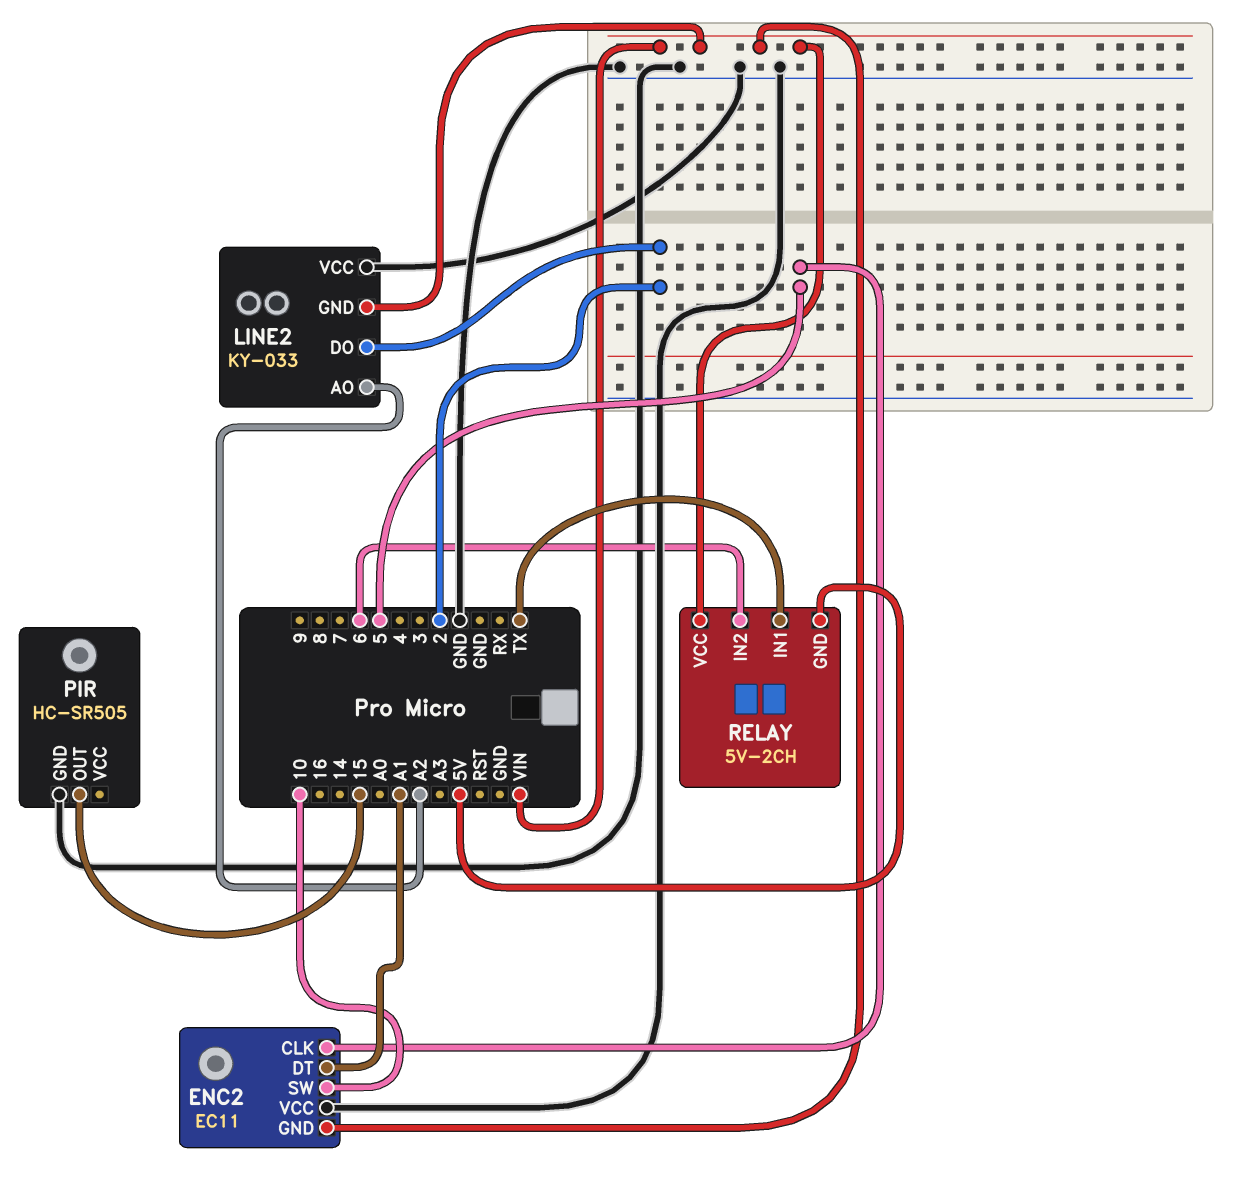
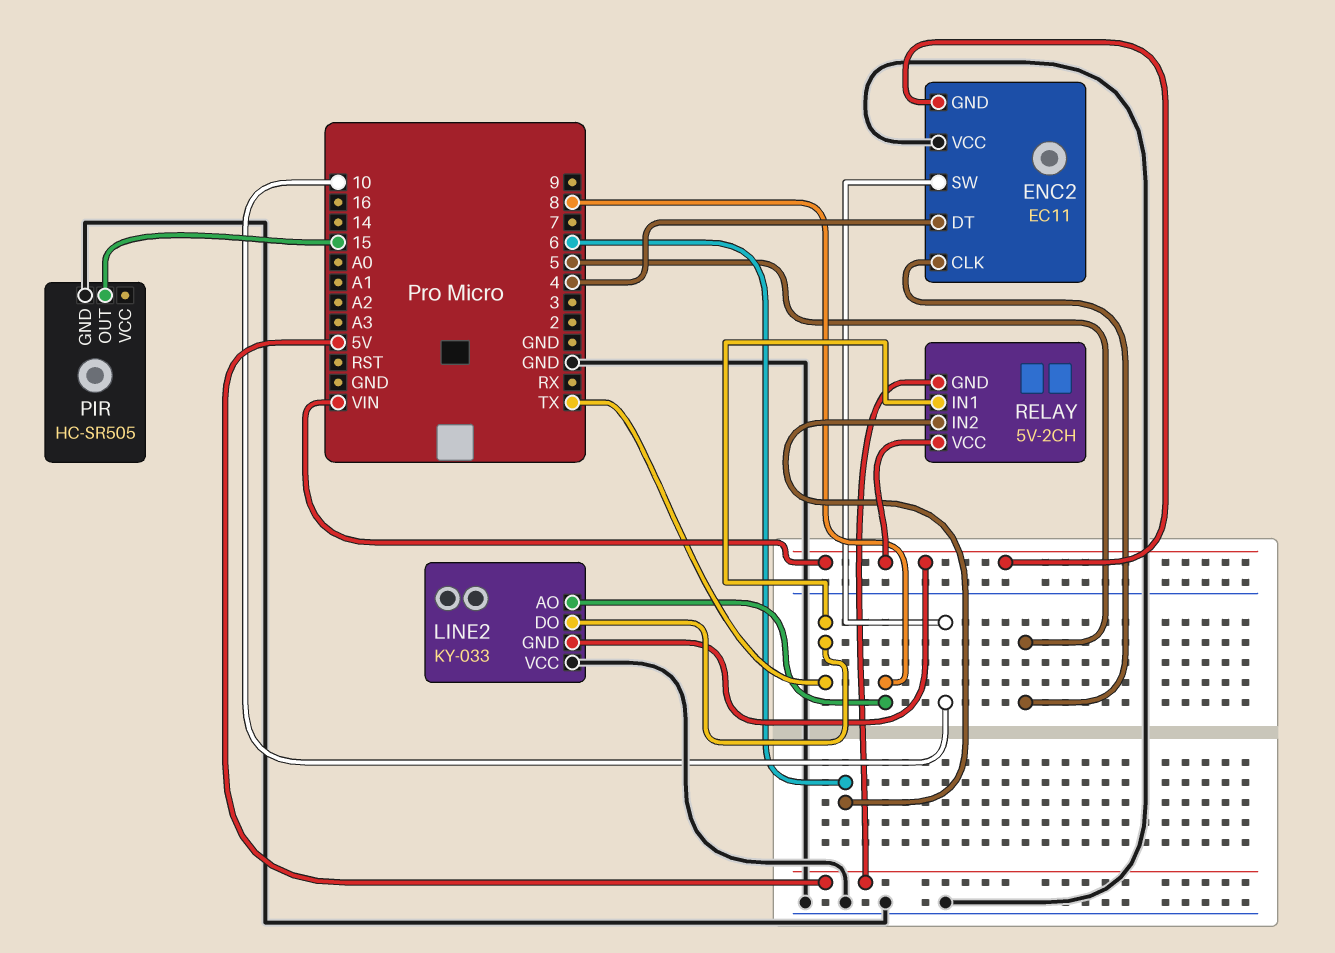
ENC2 pin DT: A1 -> 4
LINE2 pin AO: A2 -> 8
LINE2 pin DO: 2 -> TX

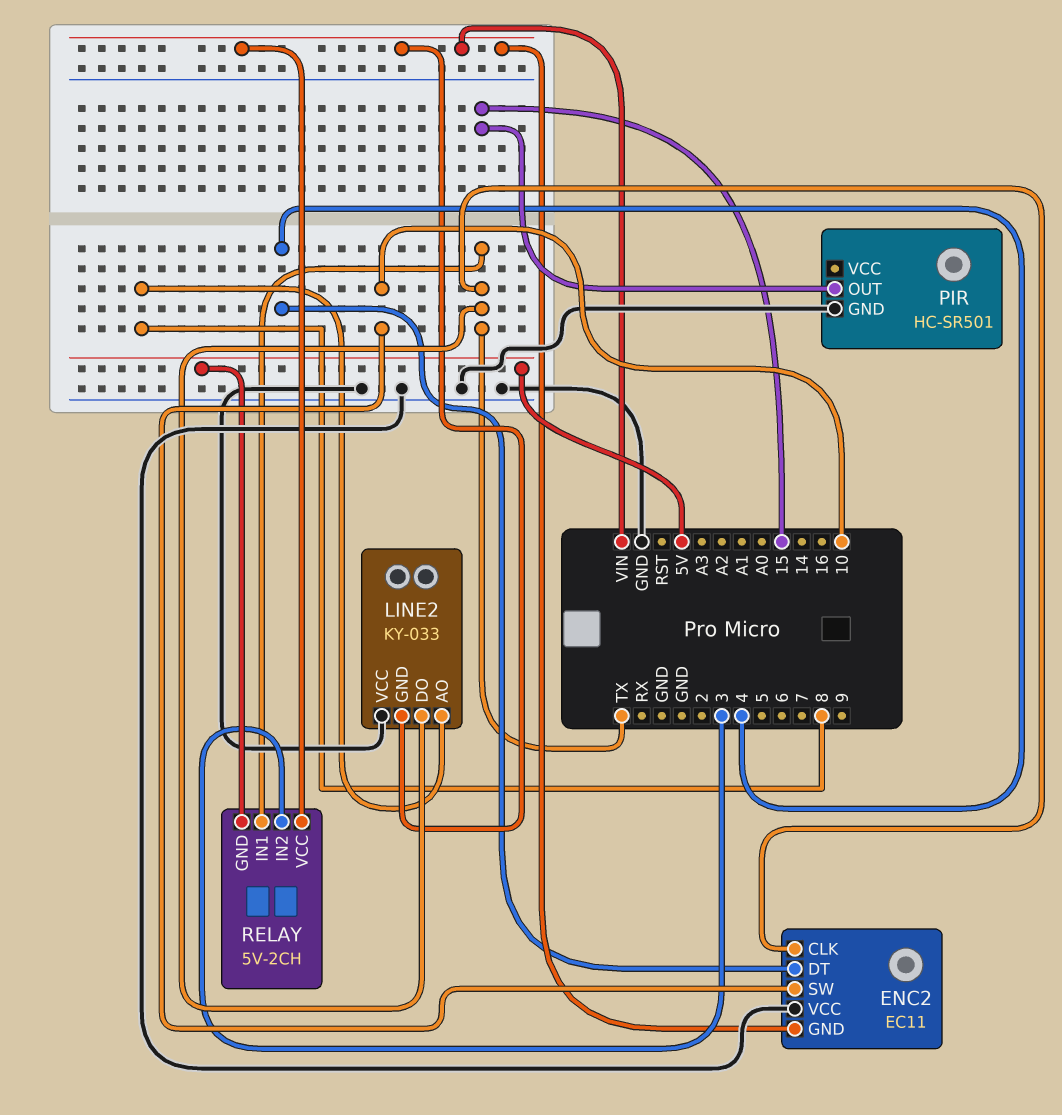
ENC2 pin CLK: 5 -> TX
PIR: HC-SR505 -> HC-SR501
RELAY pin IN2: 6 -> 3

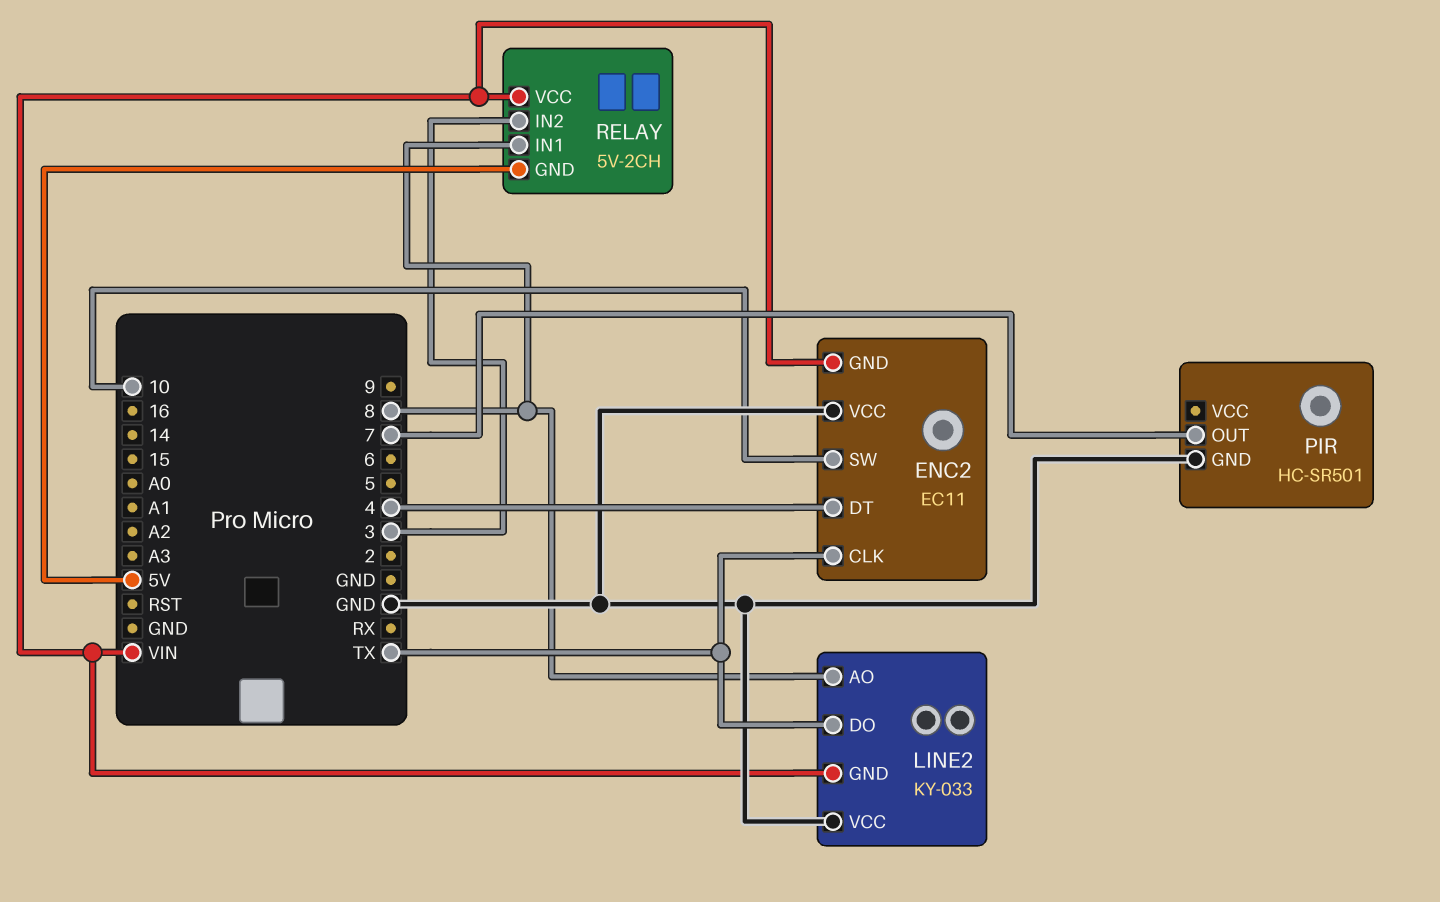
PIR pin OUT: 15 -> 7
RELAY pin IN1: TX -> 8

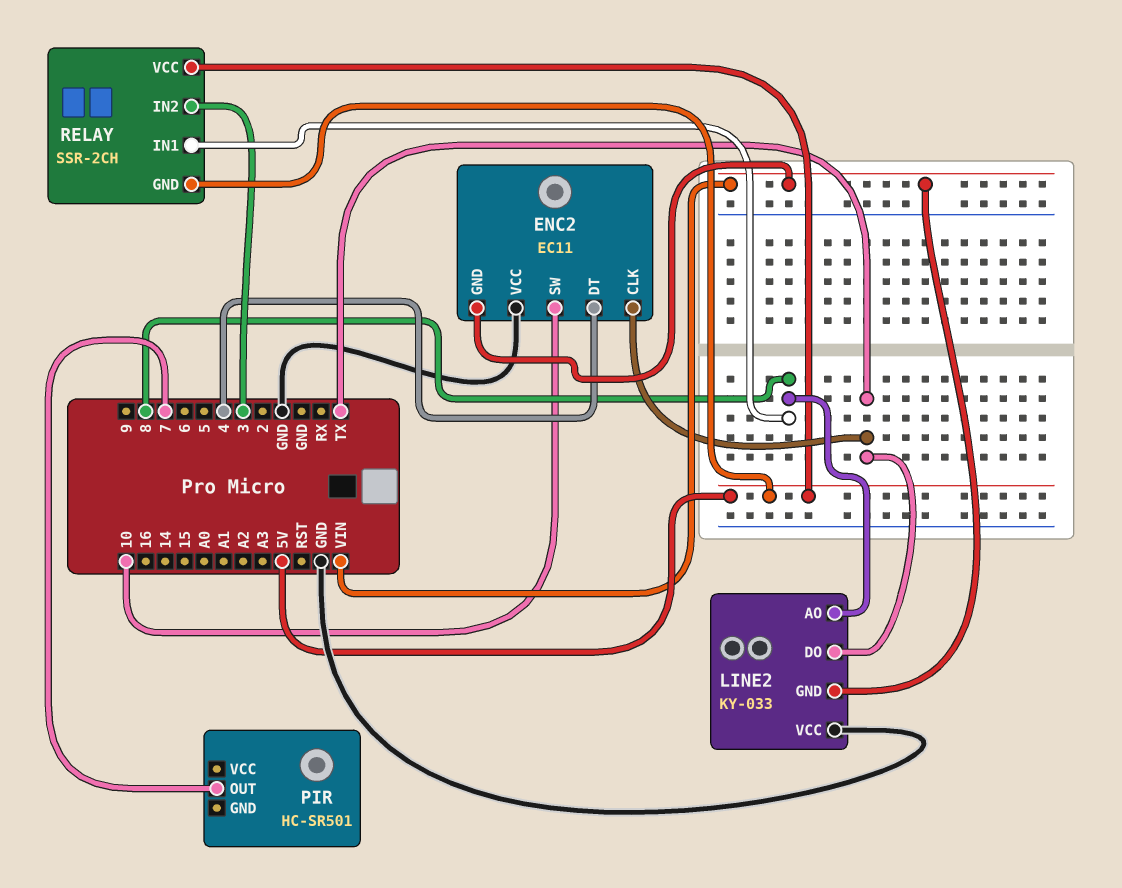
PIR pin GND: GND -> none
RELAY: 5V-2CH -> SSR-2CH
RELAY pin VCC: VIN -> 5V

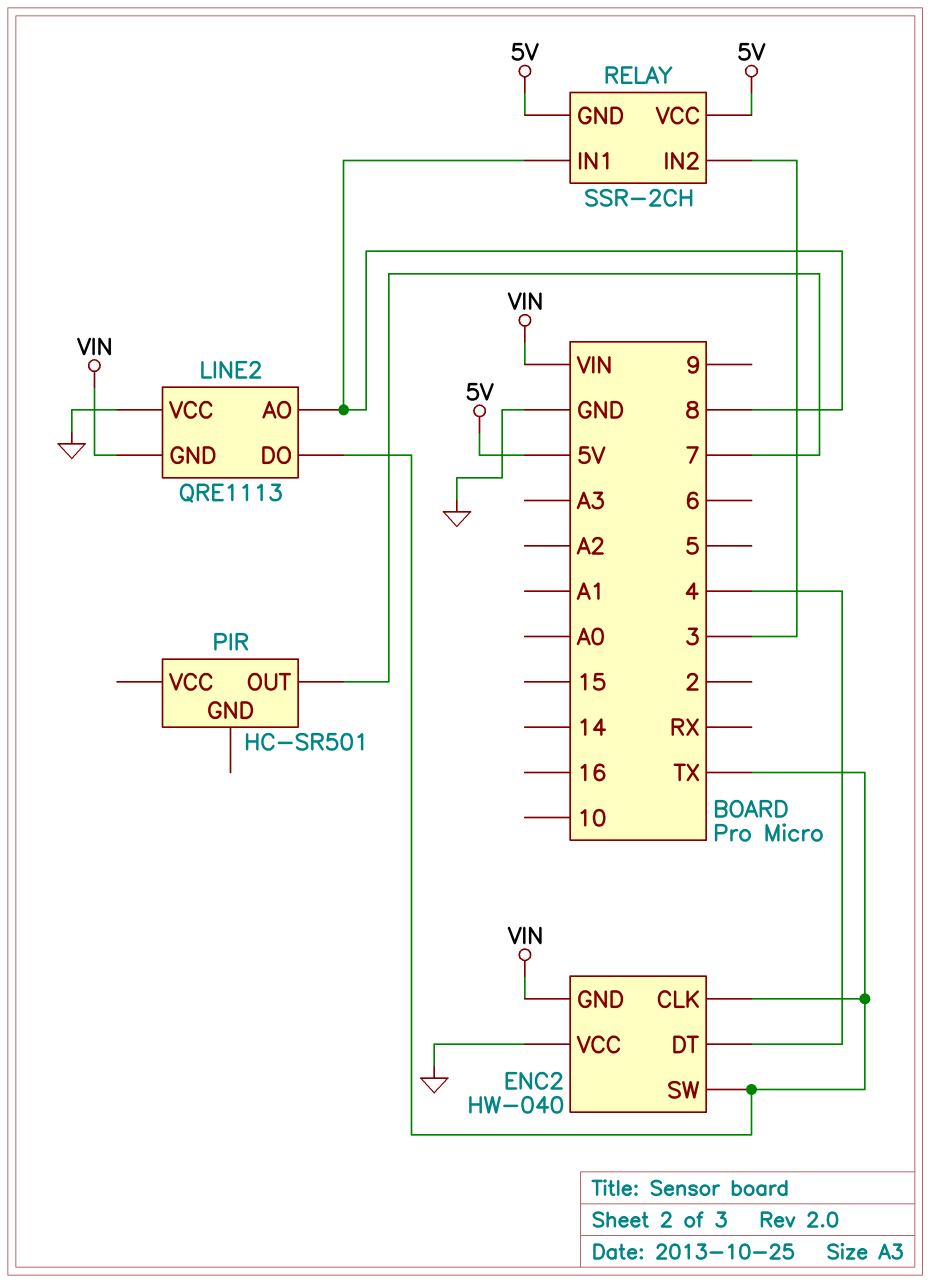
ENC2: EC11 -> HW-040
ENC2 pin SW: 10 -> TX
LINE2: KY-033 -> QRE1113

